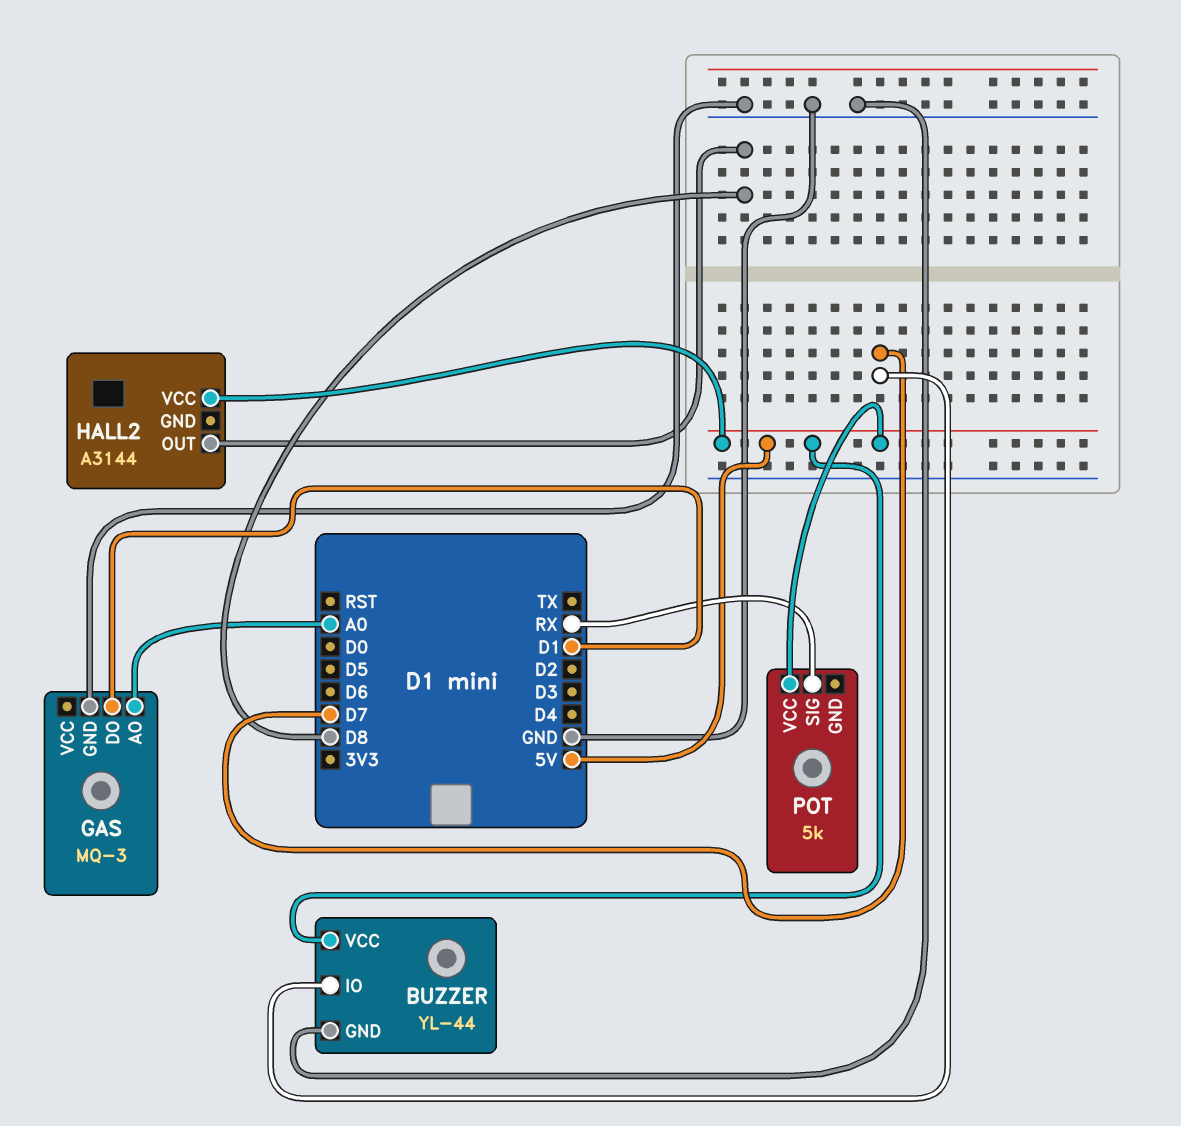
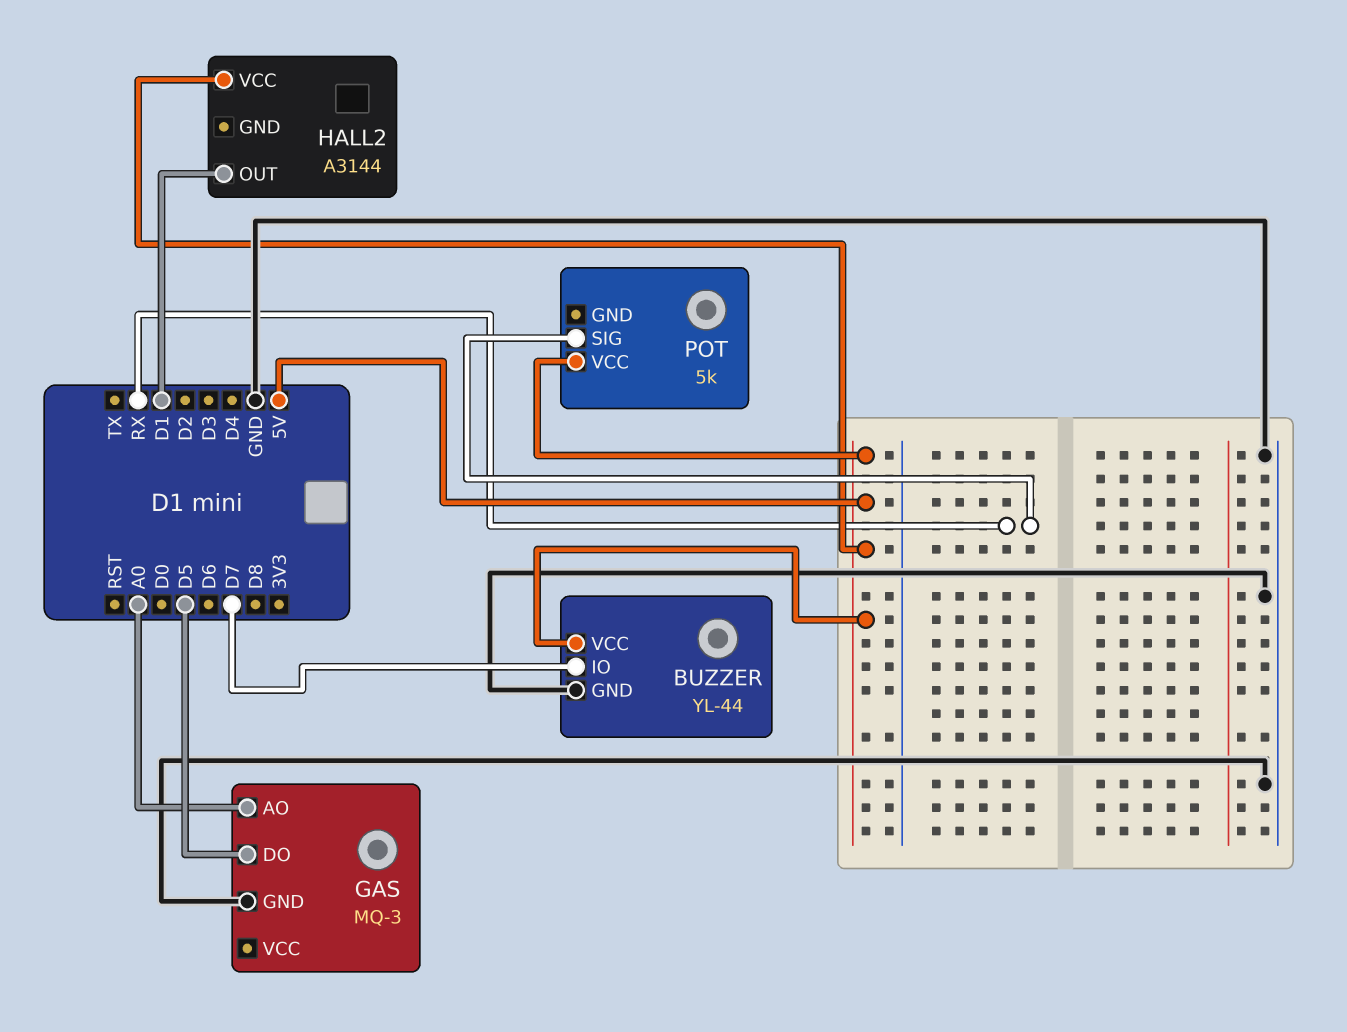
GAS pin DO: D1 -> D5
HALL2 pin OUT: D8 -> D1

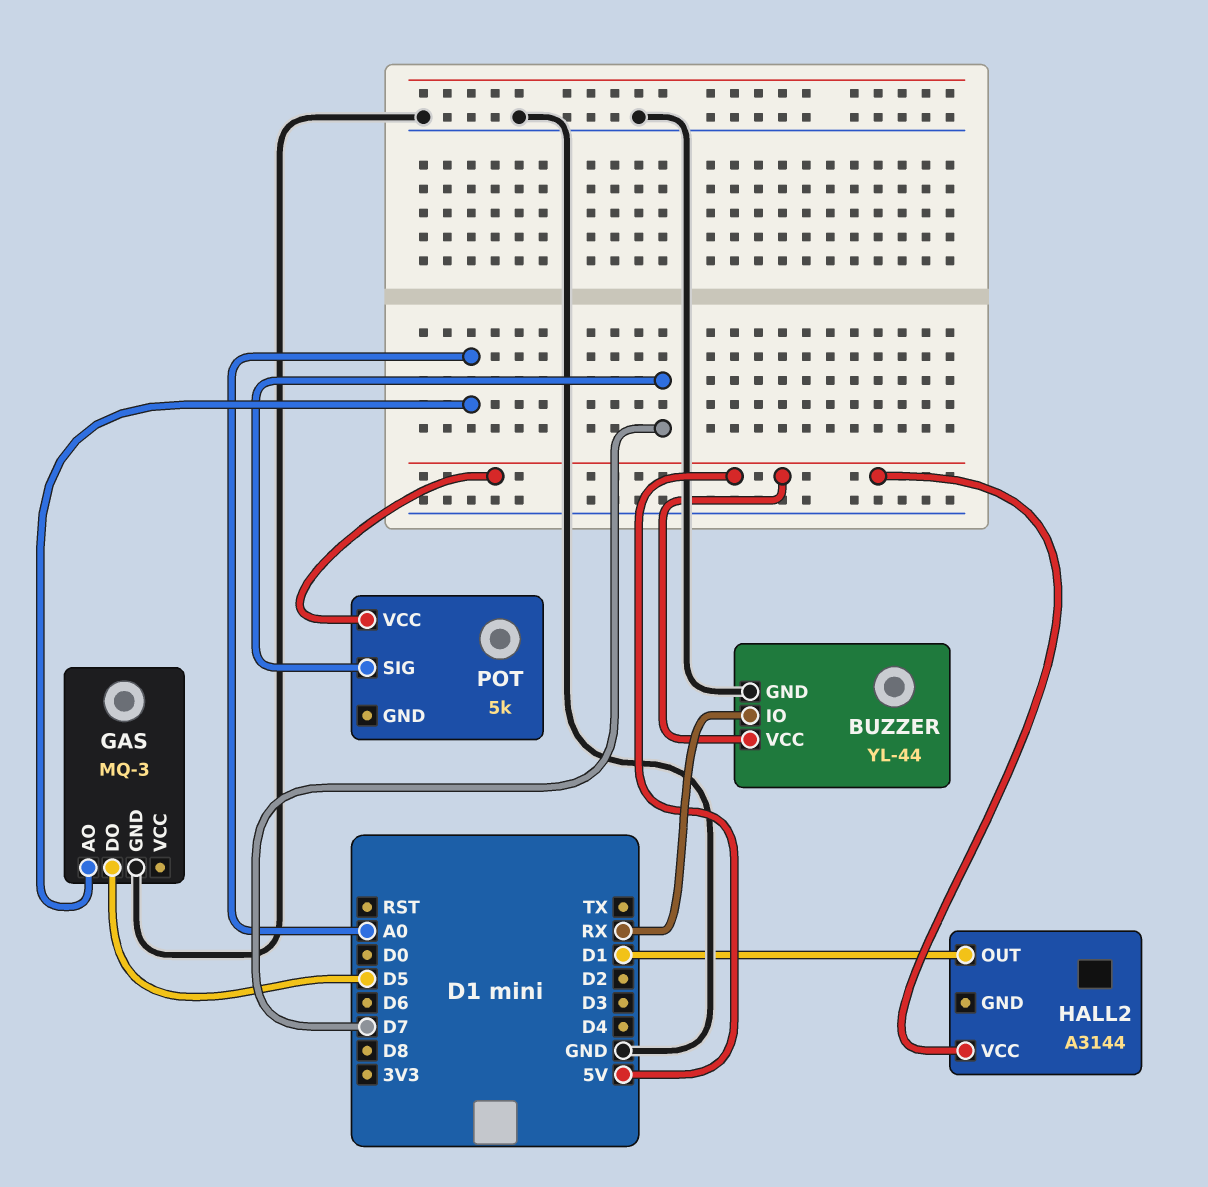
BUZZER pin IO: D7 -> RX
POT pin SIG: RX -> D7

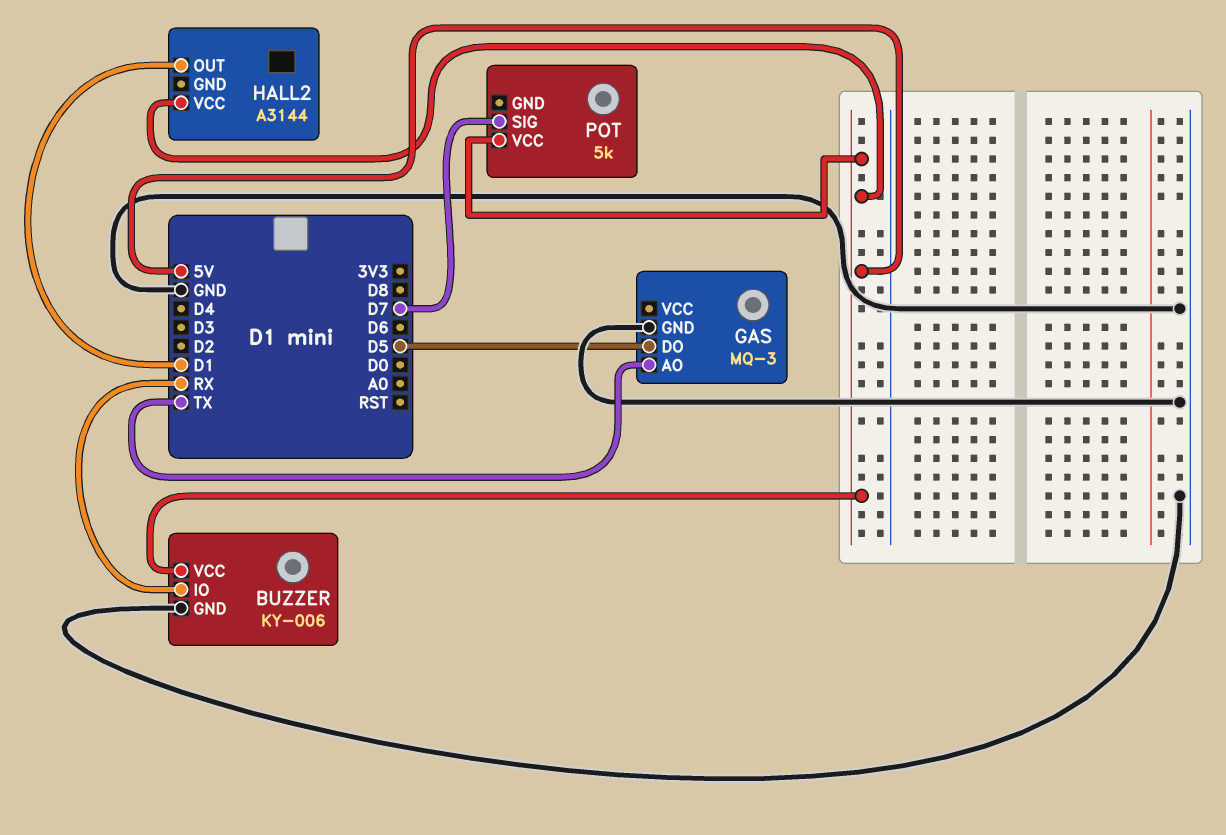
BUZZER: YL-44 -> KY-006
GAS pin AO: A0 -> TX

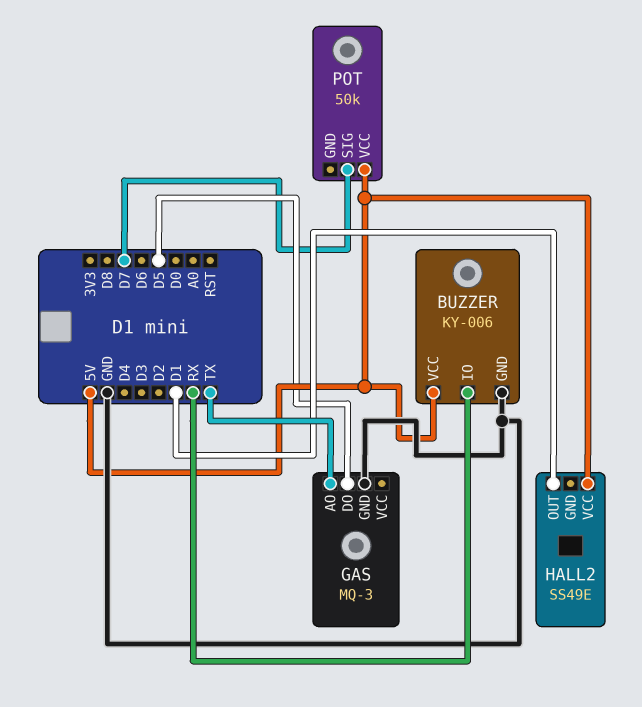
HALL2: A3144 -> SS49E
POT: 5k -> 50k

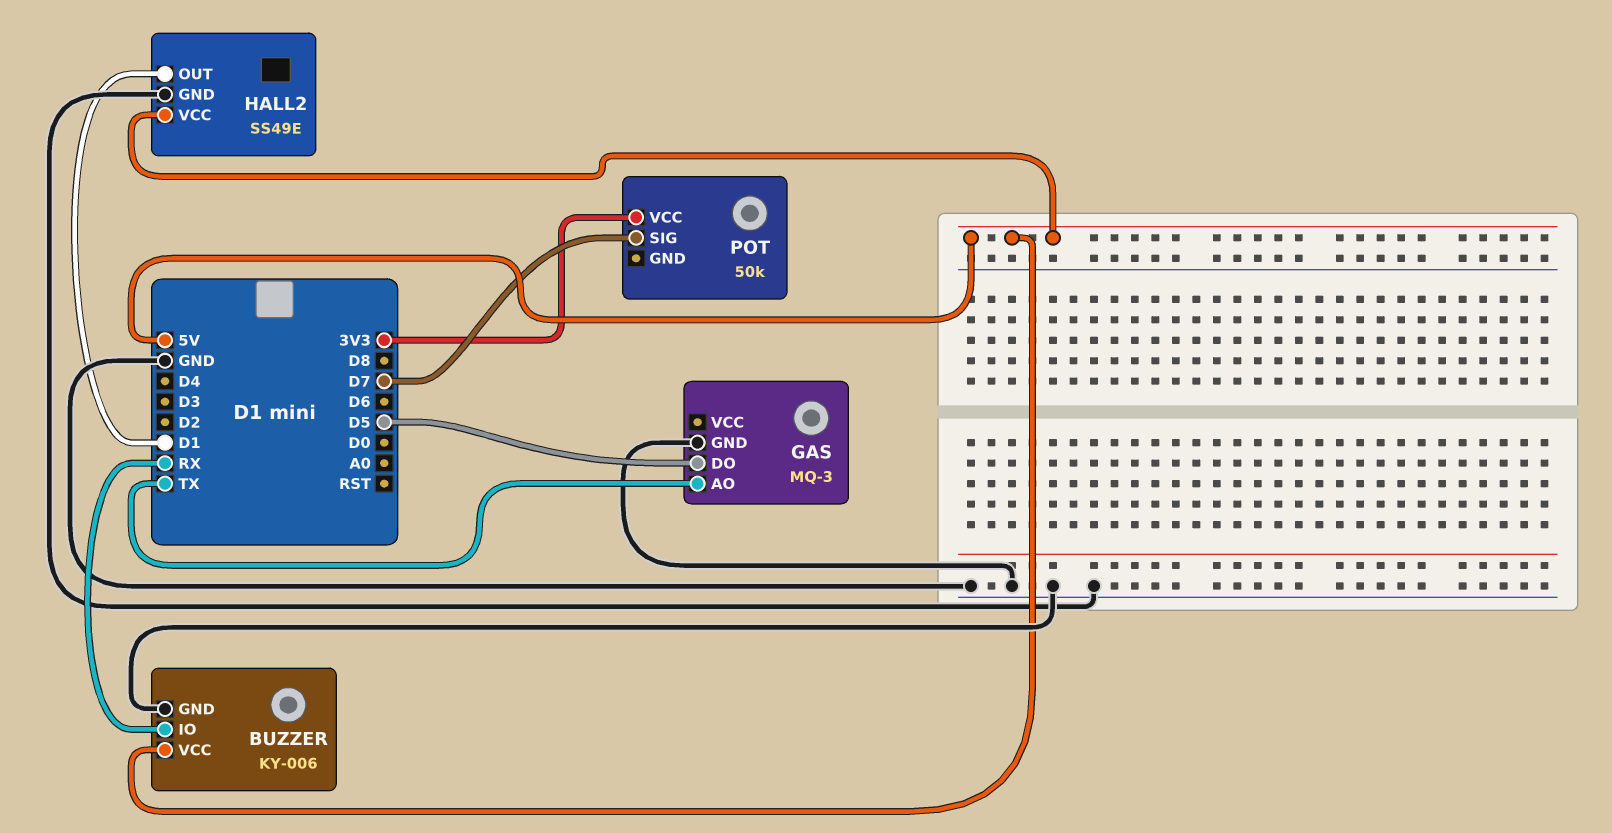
HALL2 pin GND: none -> GND
POT pin VCC: 5V -> 3V3

